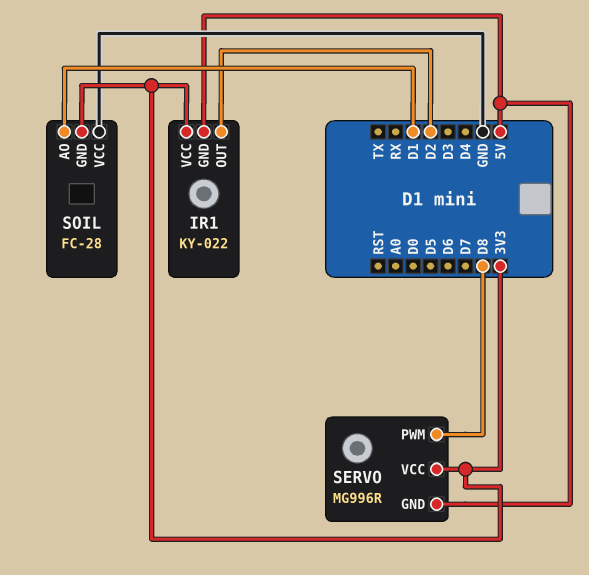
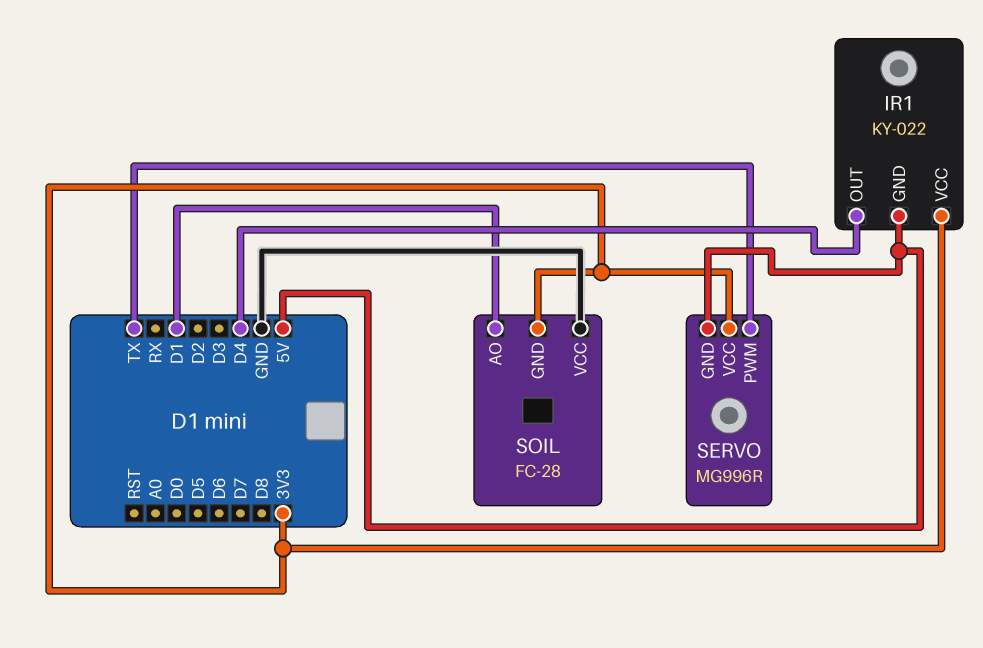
IR1 pin OUT: D2 -> D4
SERVO pin PWM: D8 -> TX

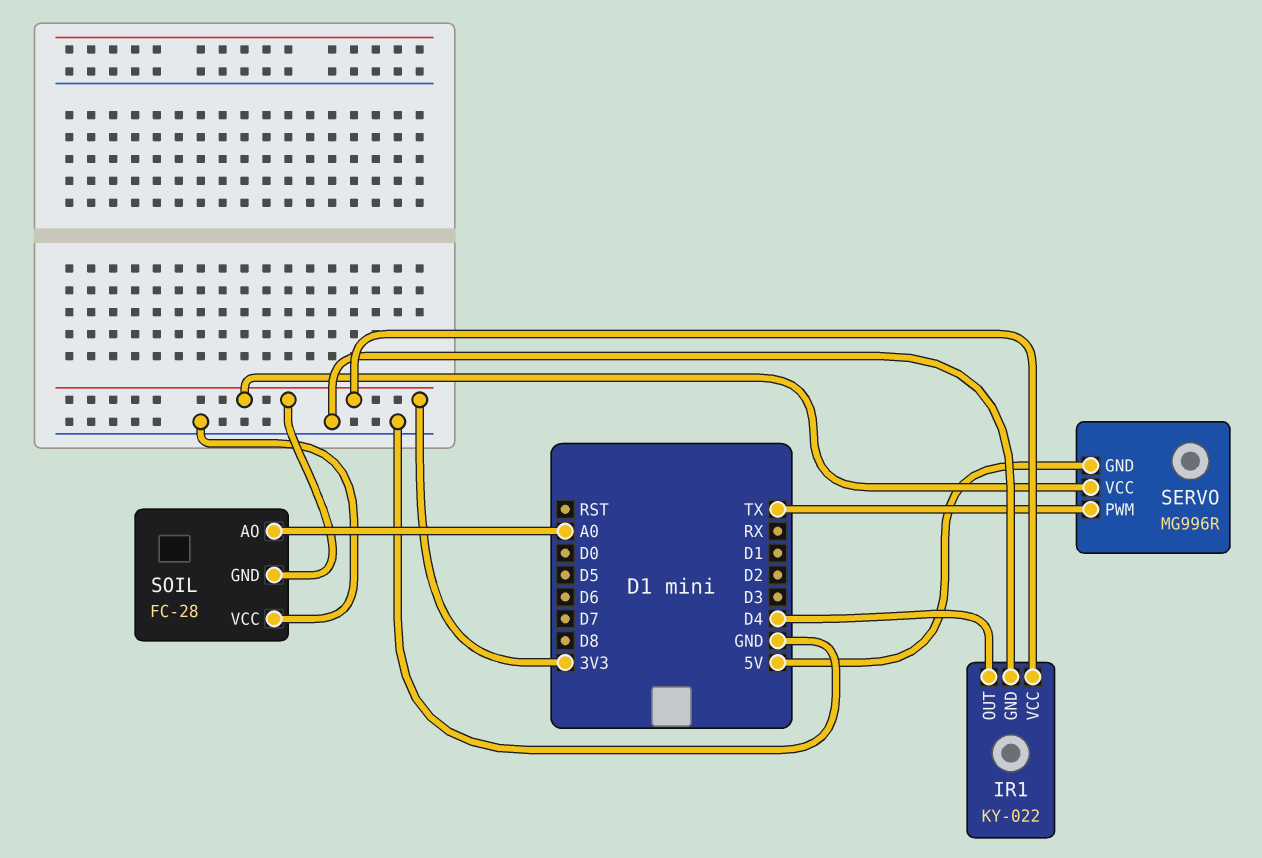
IR1 pin GND: 5V -> GND
SOIL pin AO: D1 -> A0

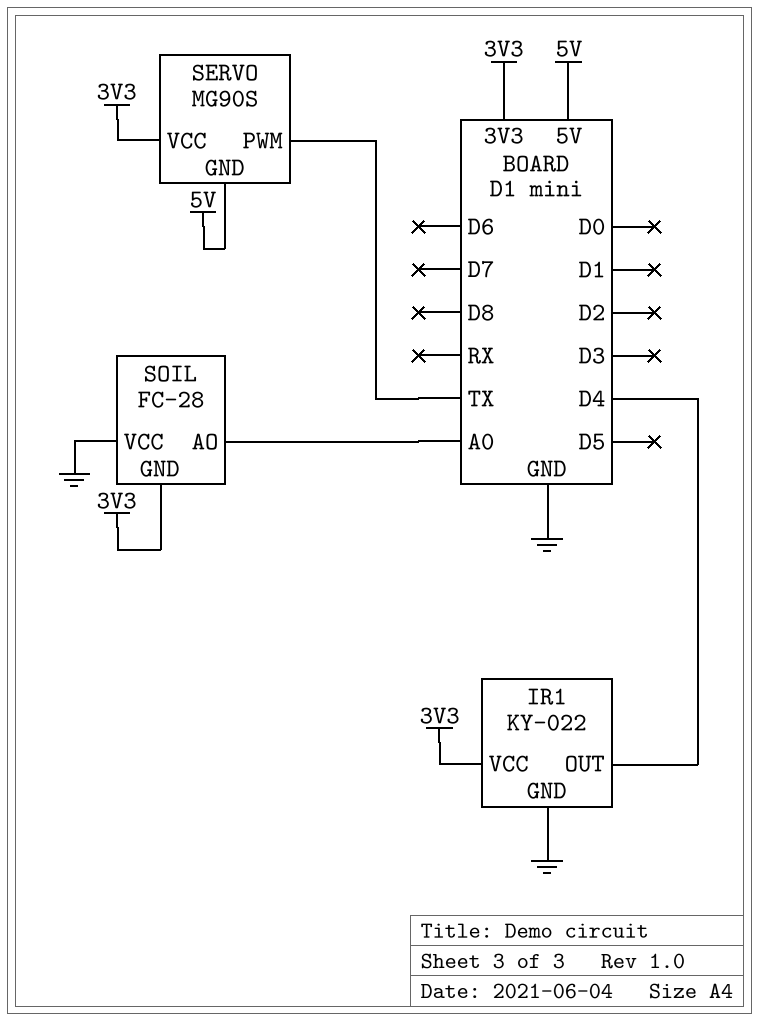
SERVO: MG996R -> MG90S

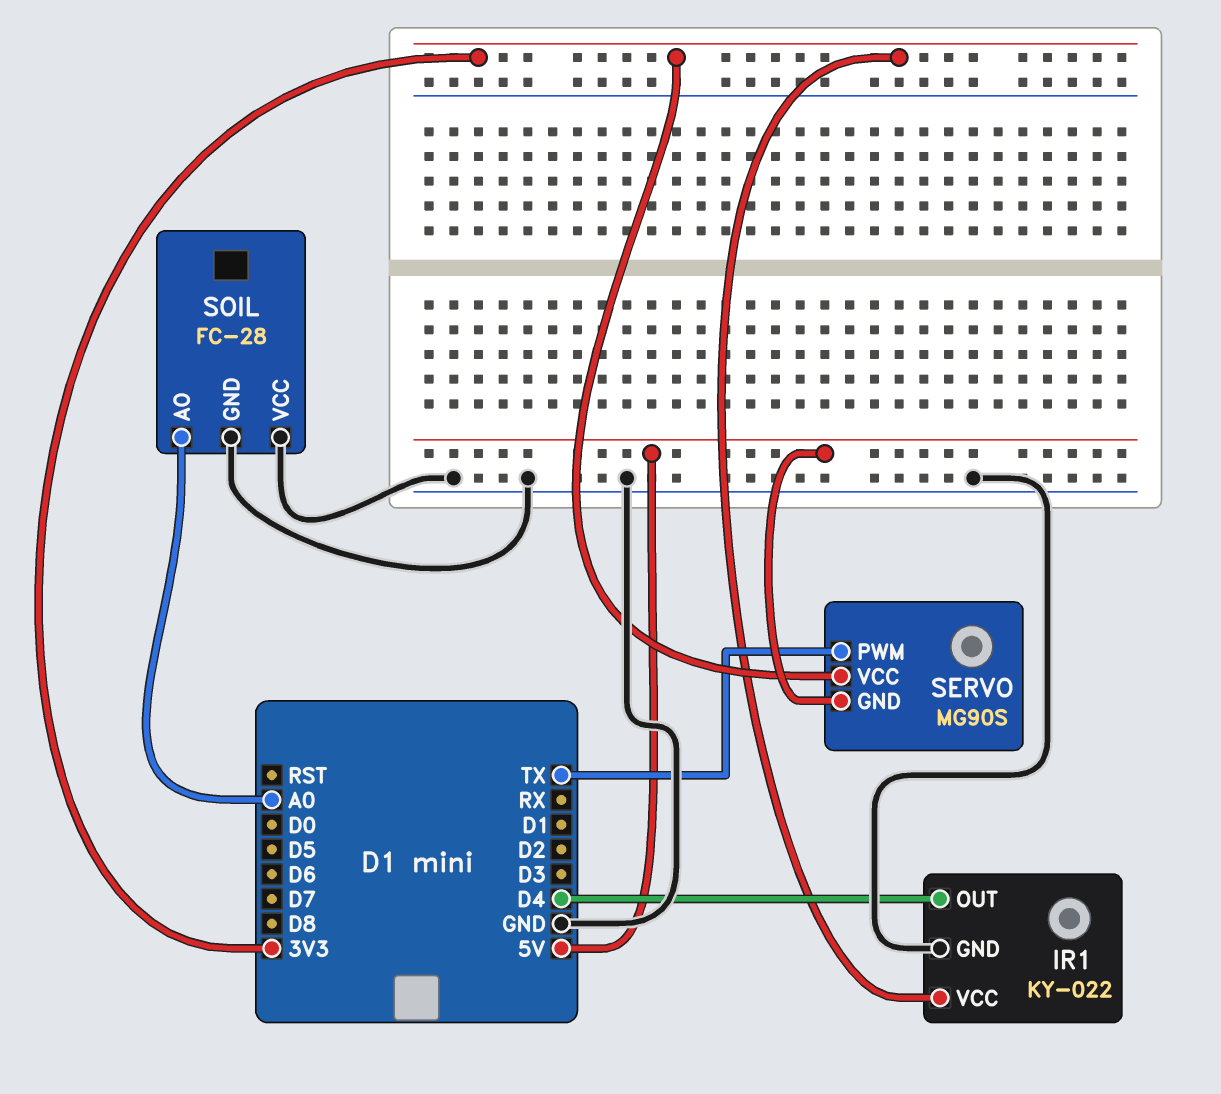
SOIL pin GND: 3V3 -> GND

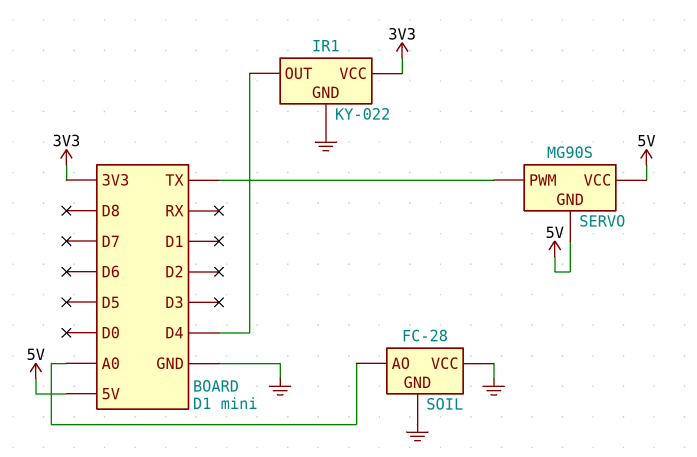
SERVO pin VCC: 3V3 -> 5V

